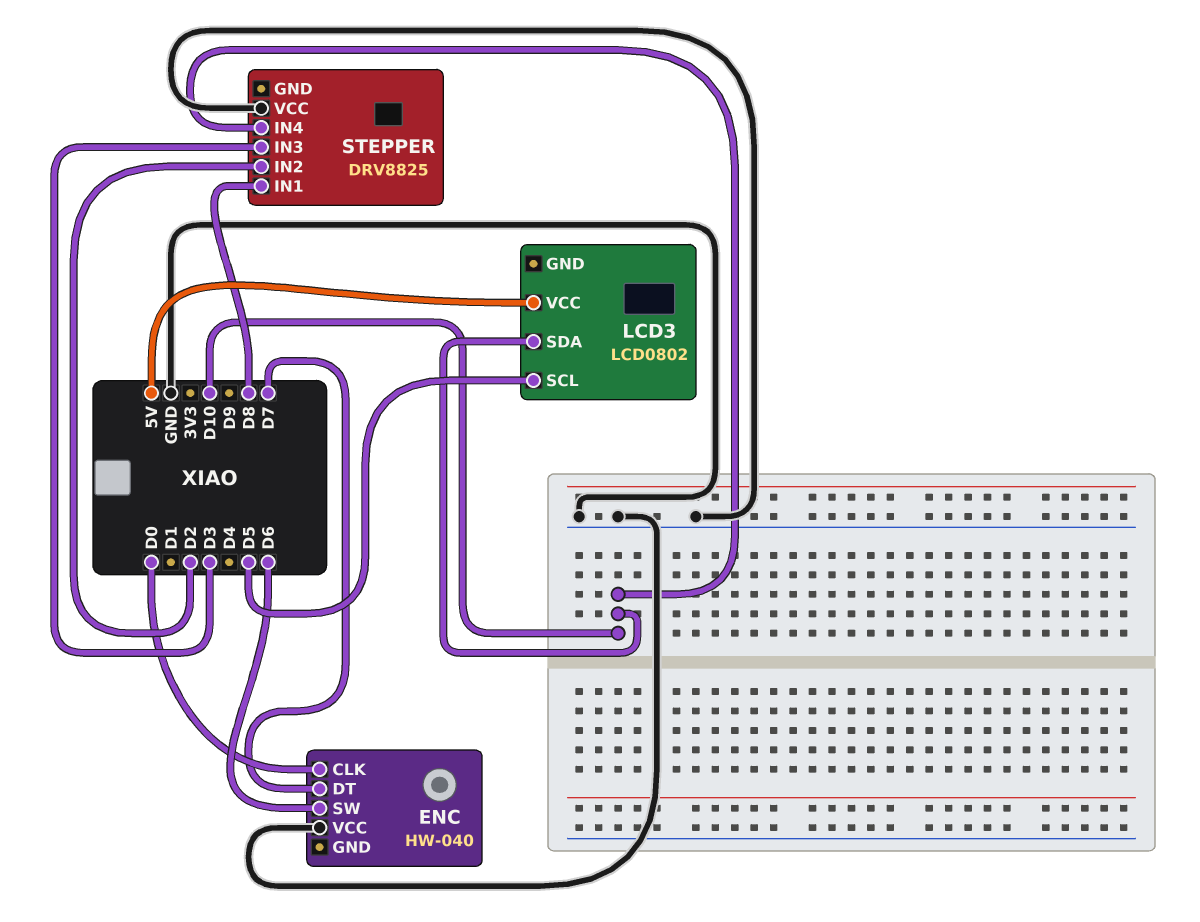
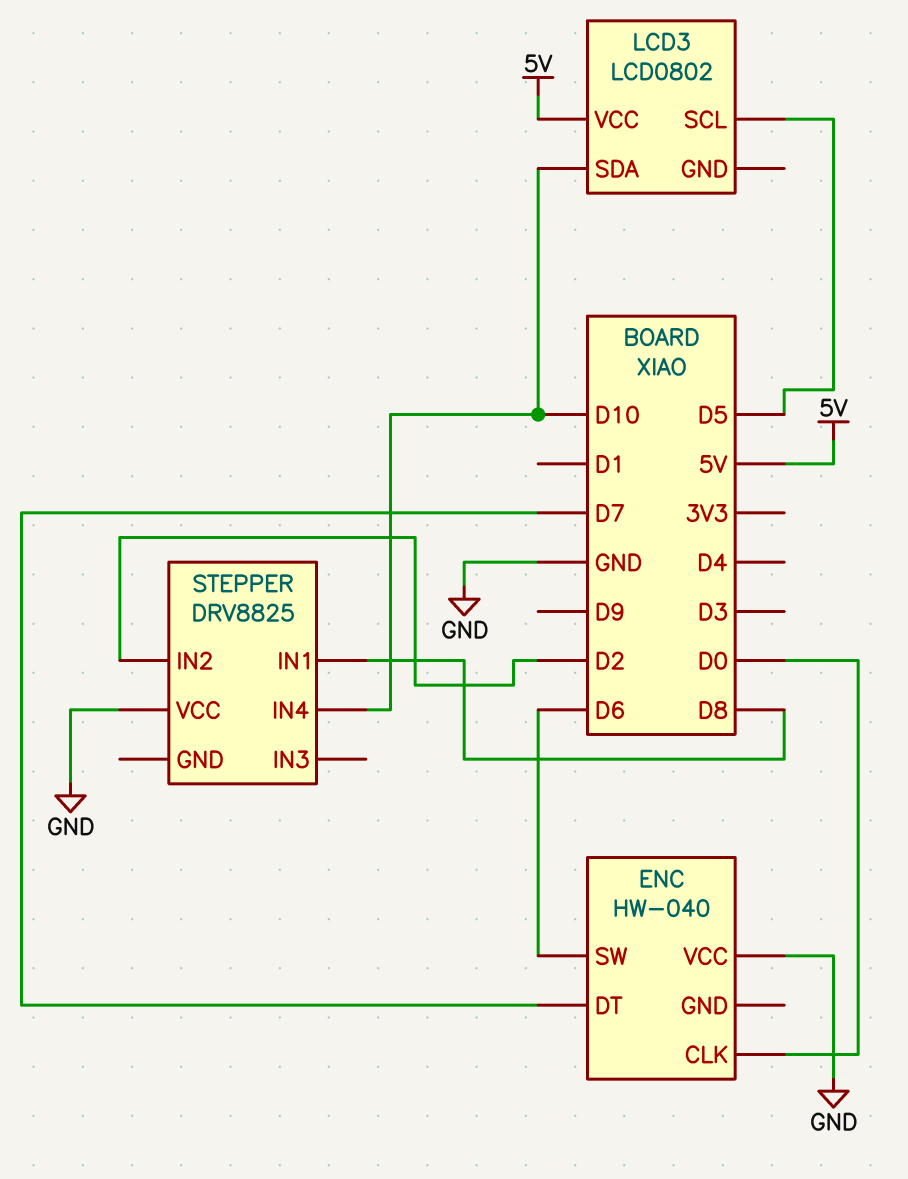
STEPPER pin IN3: D3 -> none

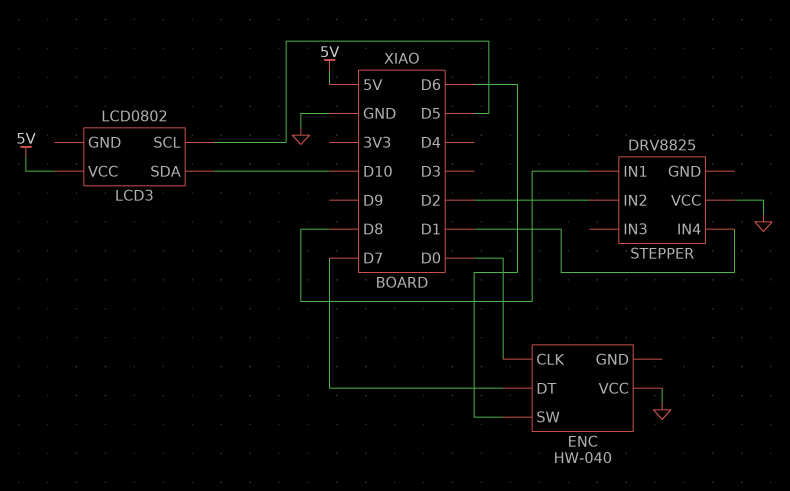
STEPPER pin IN4: D10 -> D1

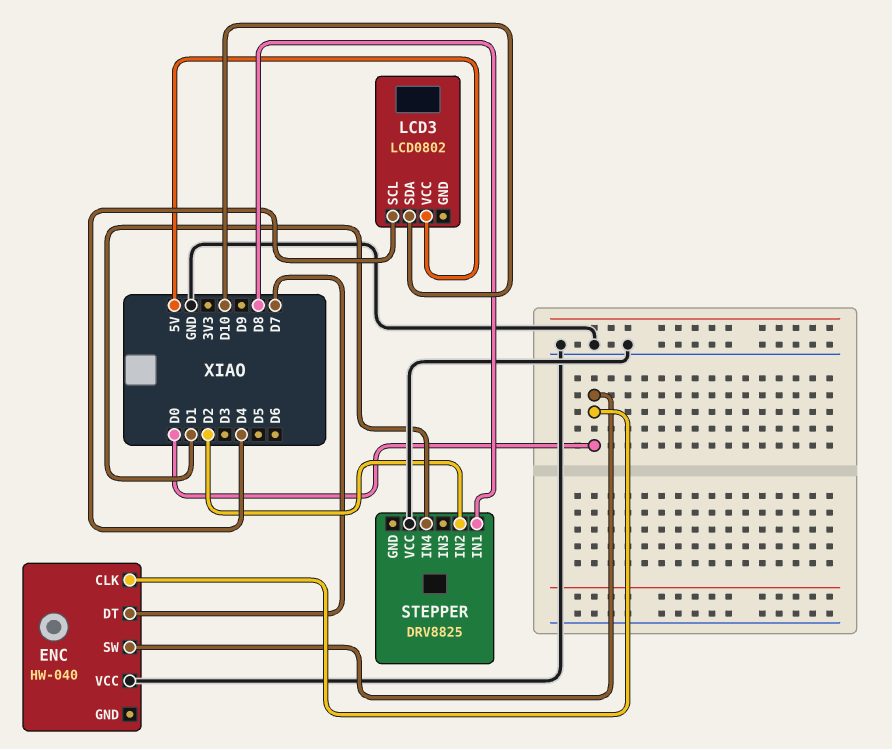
ENC pin SW: D6 -> D0
LCD3 pin SCL: D5 -> D4

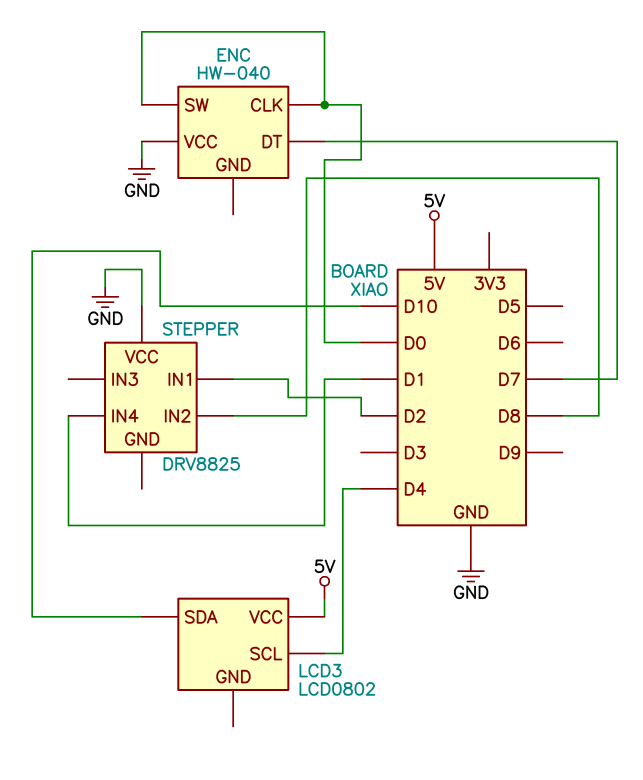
STEPPER pin IN1: D8 -> D2
STEPPER pin IN2: D2 -> D8

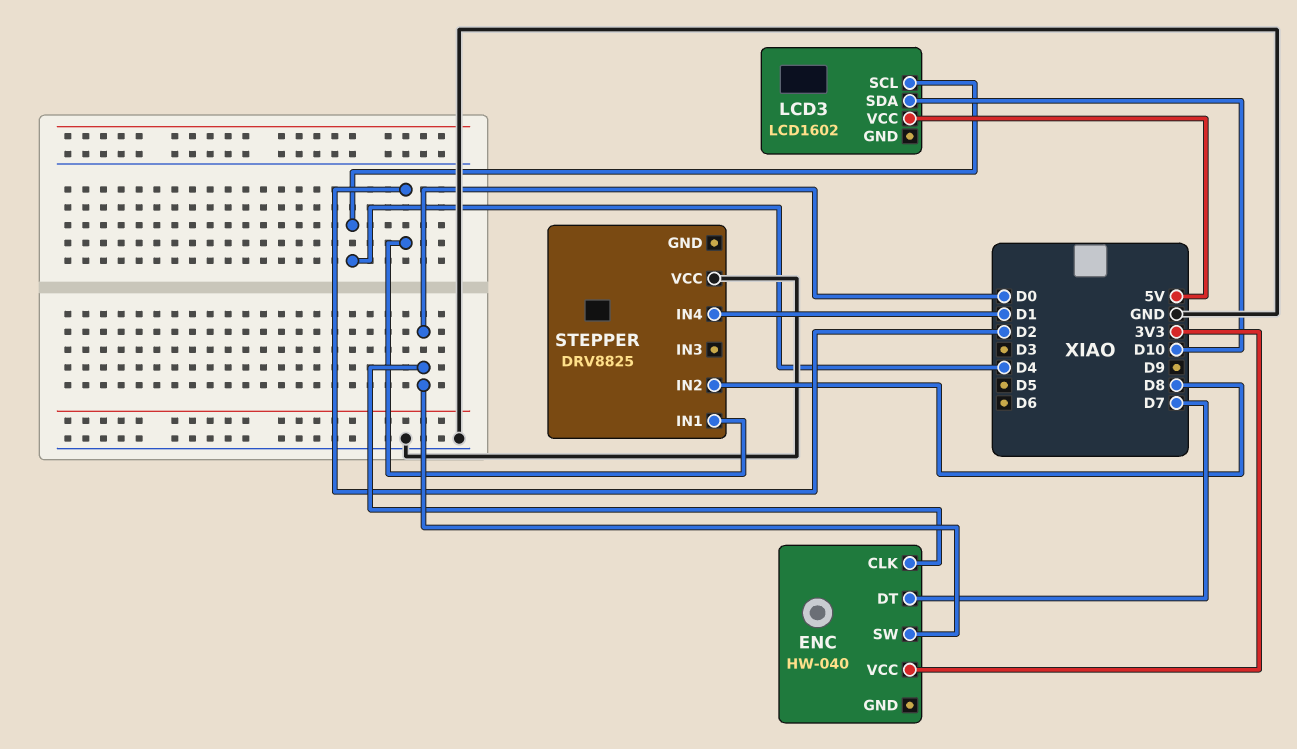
ENC pin VCC: GND -> 3V3
LCD3: LCD0802 -> LCD1602

